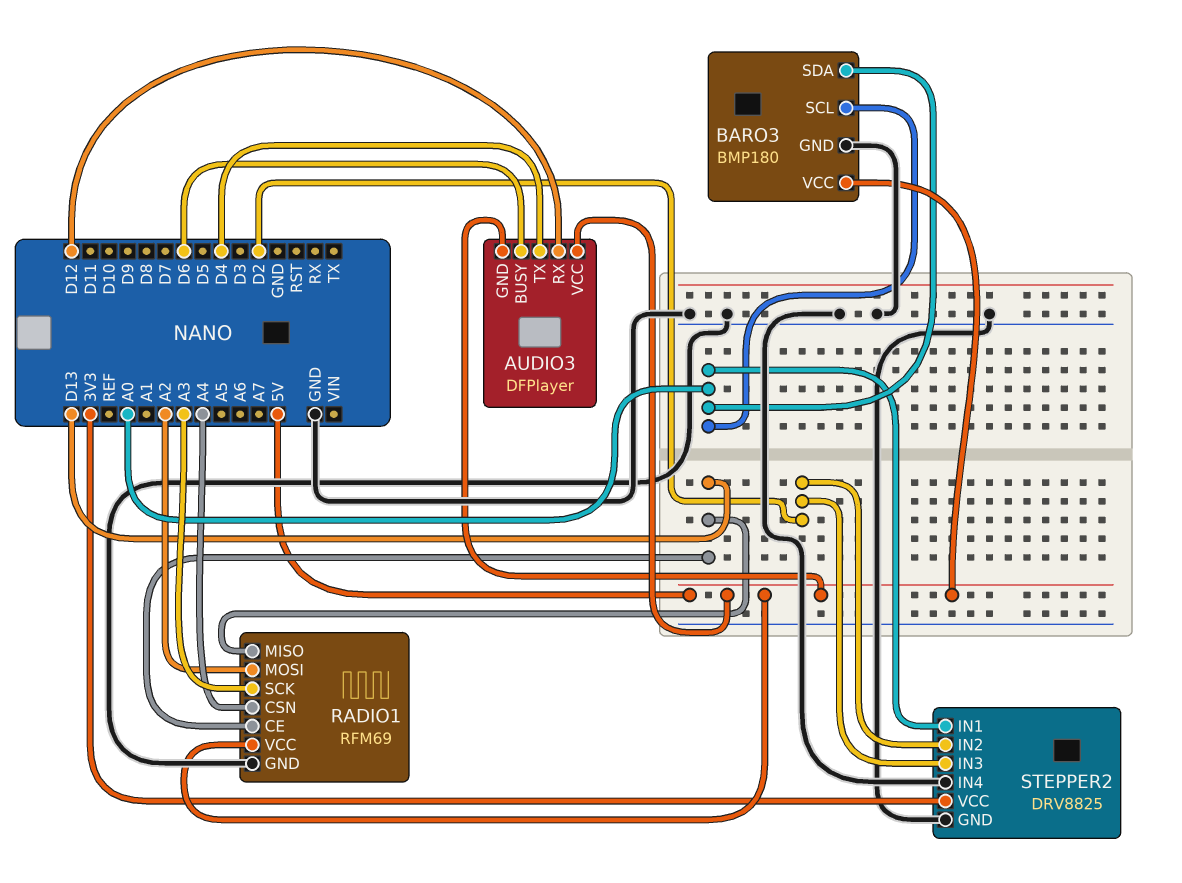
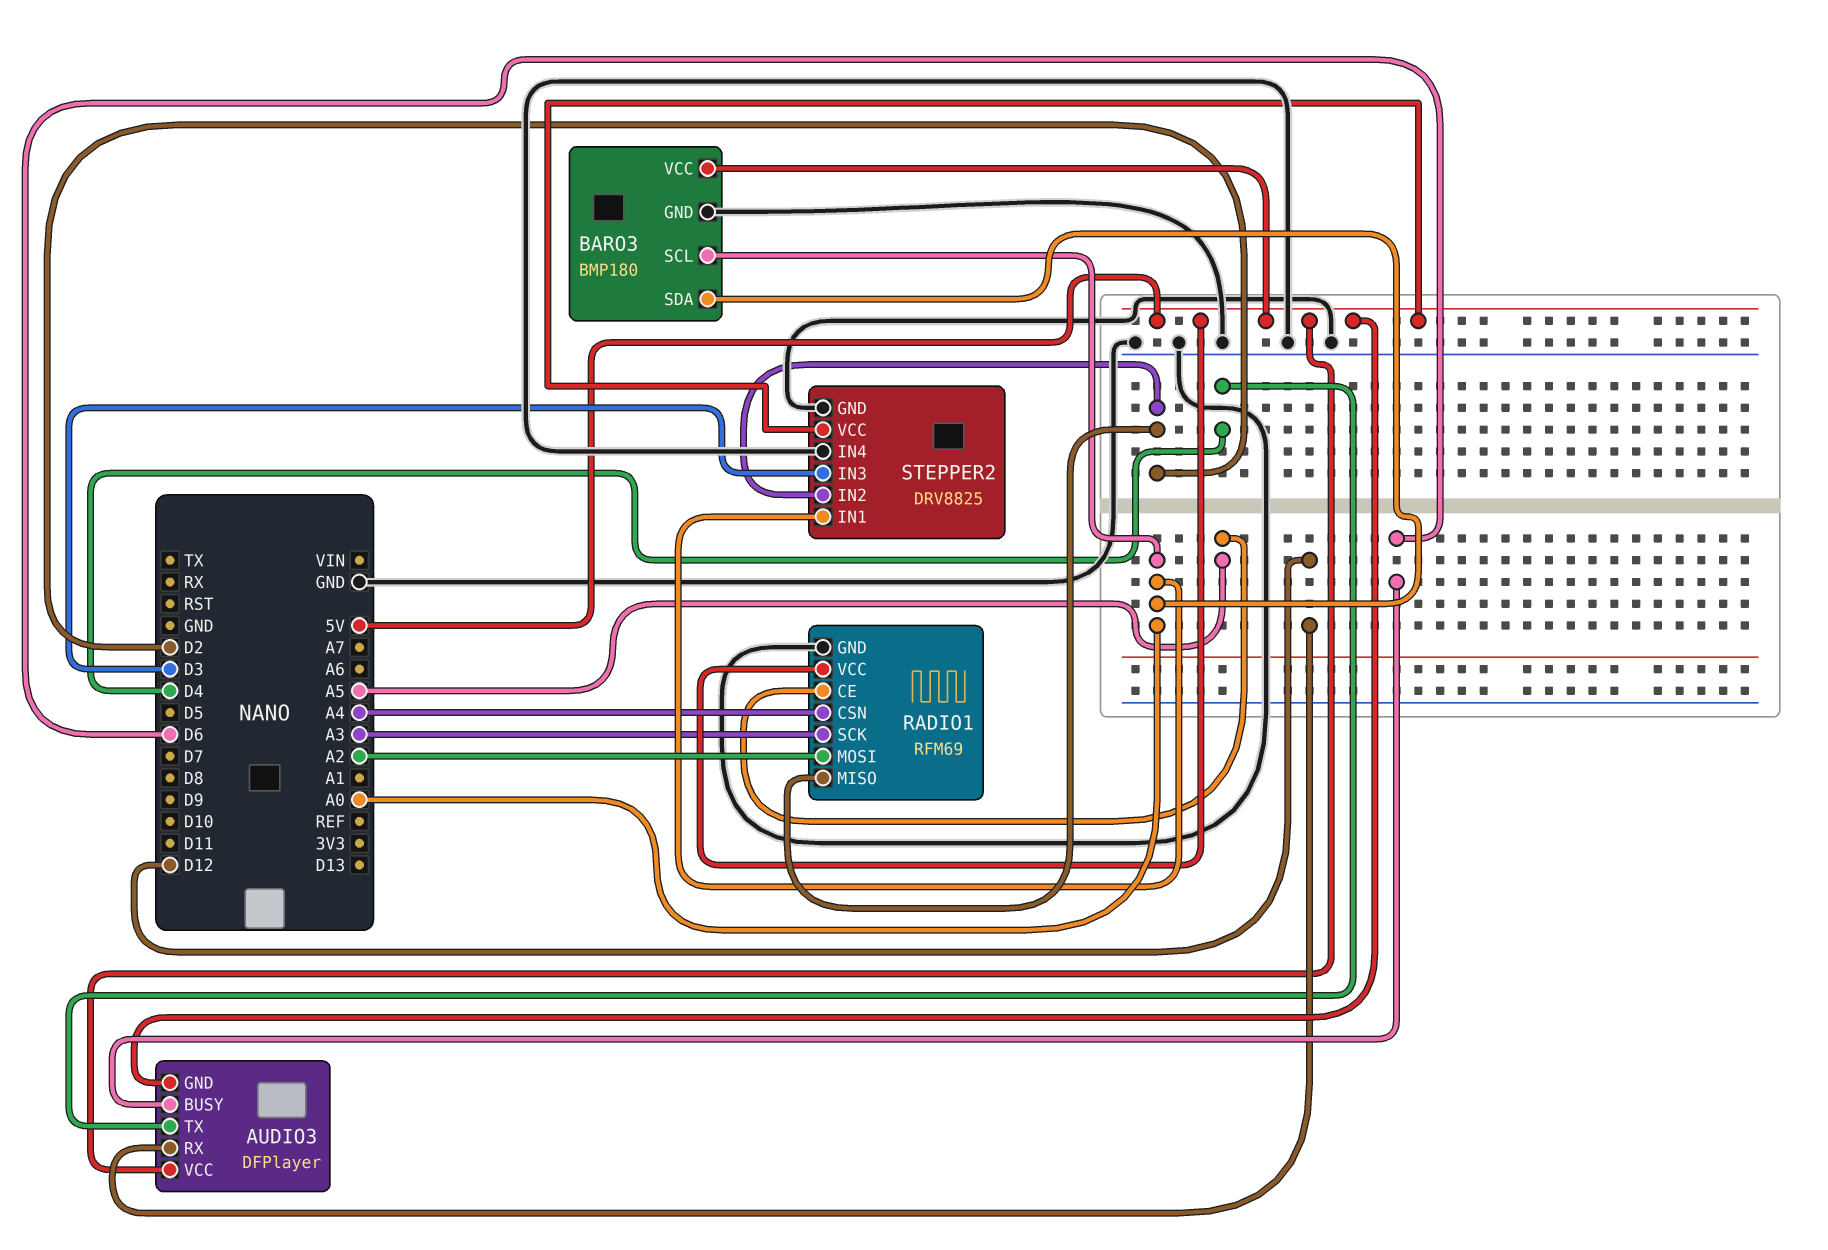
RADIO1 pin CE: D13 -> A5
RADIO1 pin MISO: D13 -> D2
STEPPER2 pin IN3: D2 -> D3
STEPPER2 pin VCC: 3V3 -> 5V

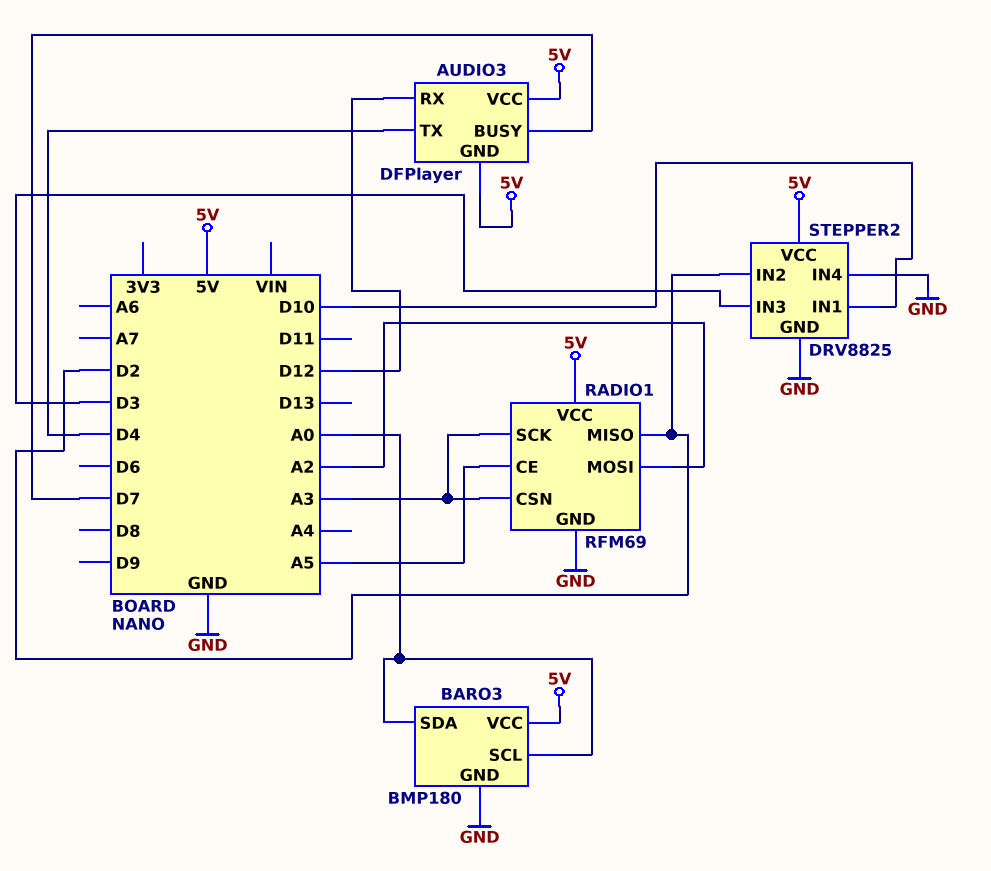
AUDIO3 pin BUSY: D6 -> D7
RADIO1 pin CSN: A4 -> A3
STEPPER2 pin IN1: A0 -> D10

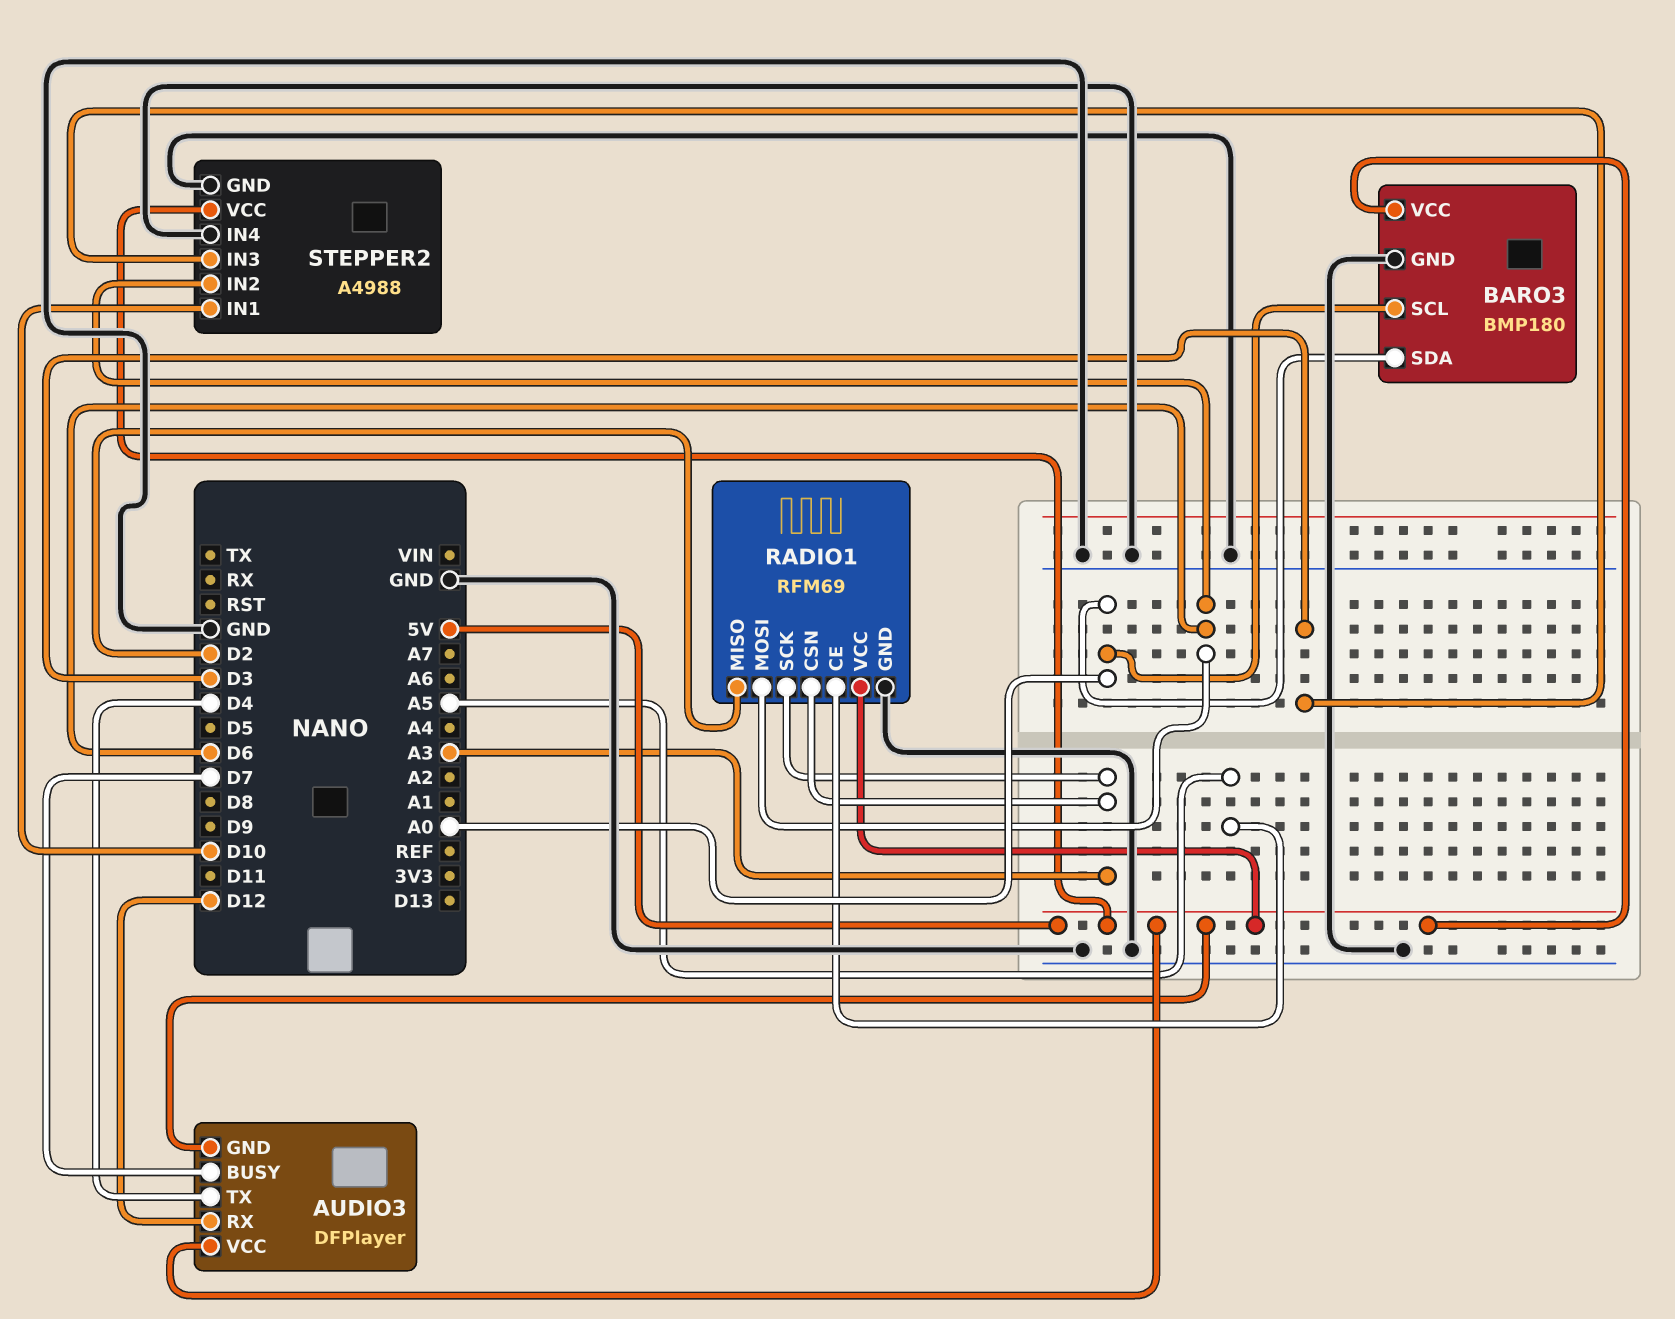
RADIO1 pin MOSI: A2 -> D6
STEPPER2: DRV8825 -> A4988
STEPPER2 pin IN2: D2 -> D6

